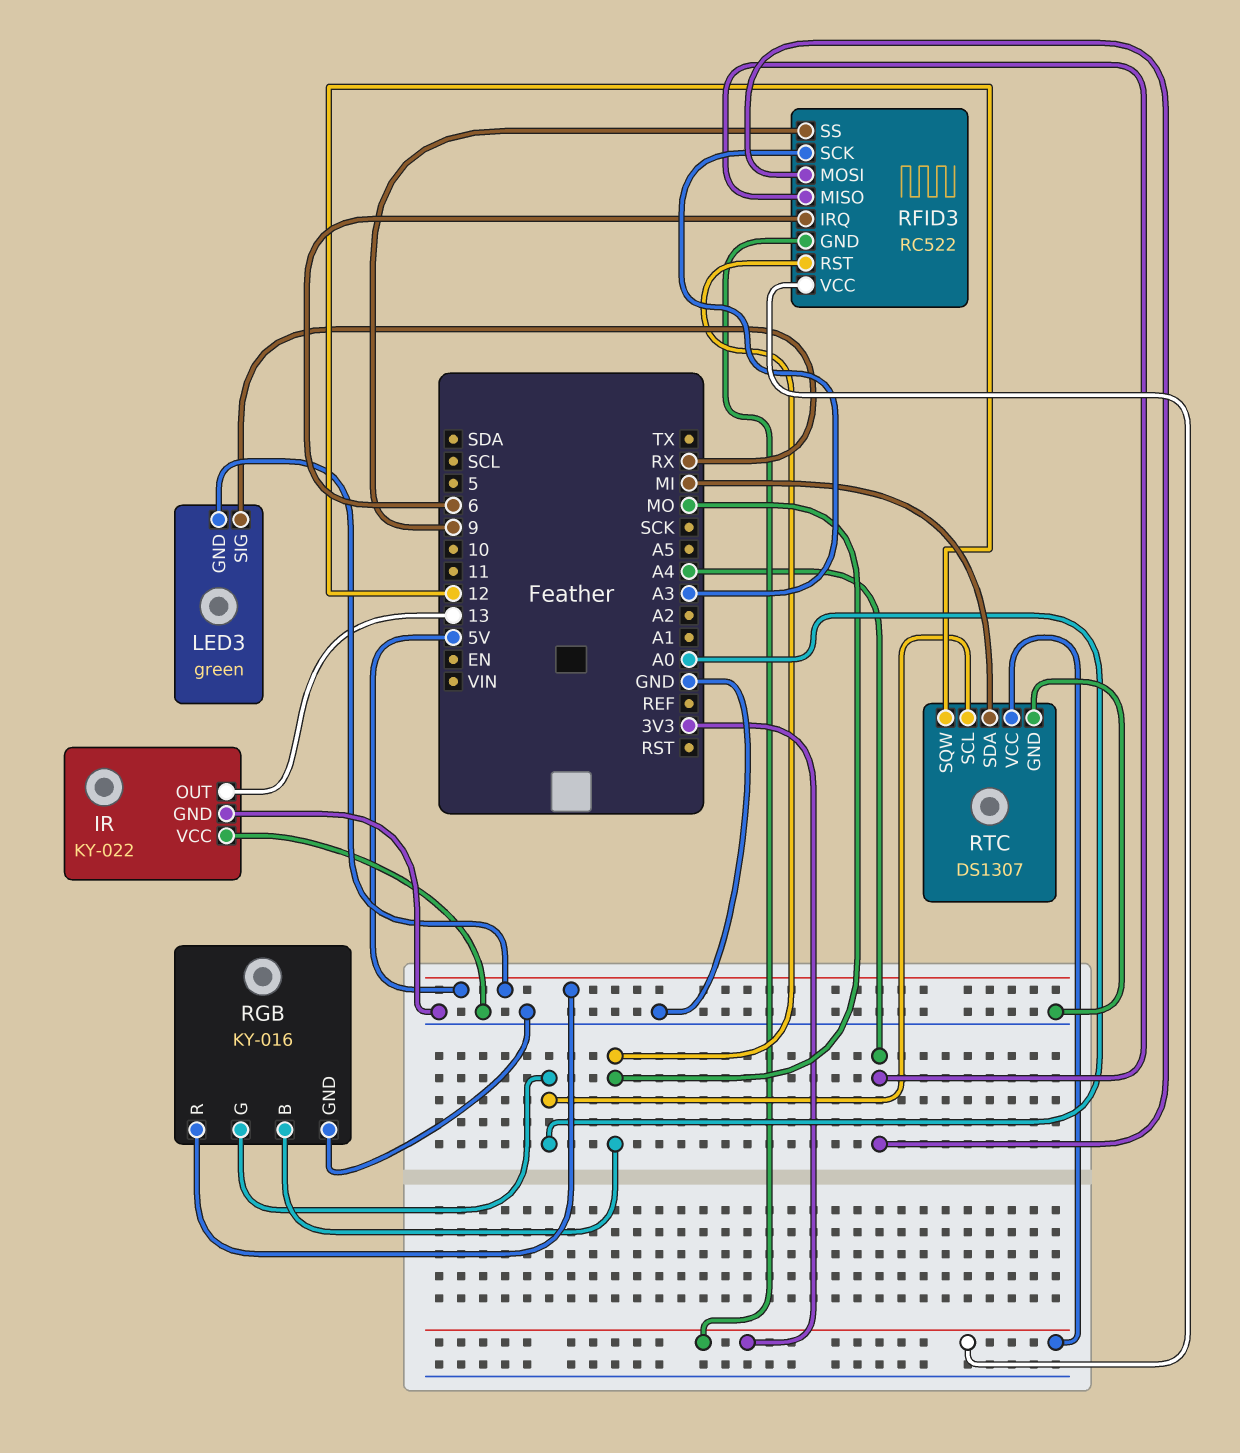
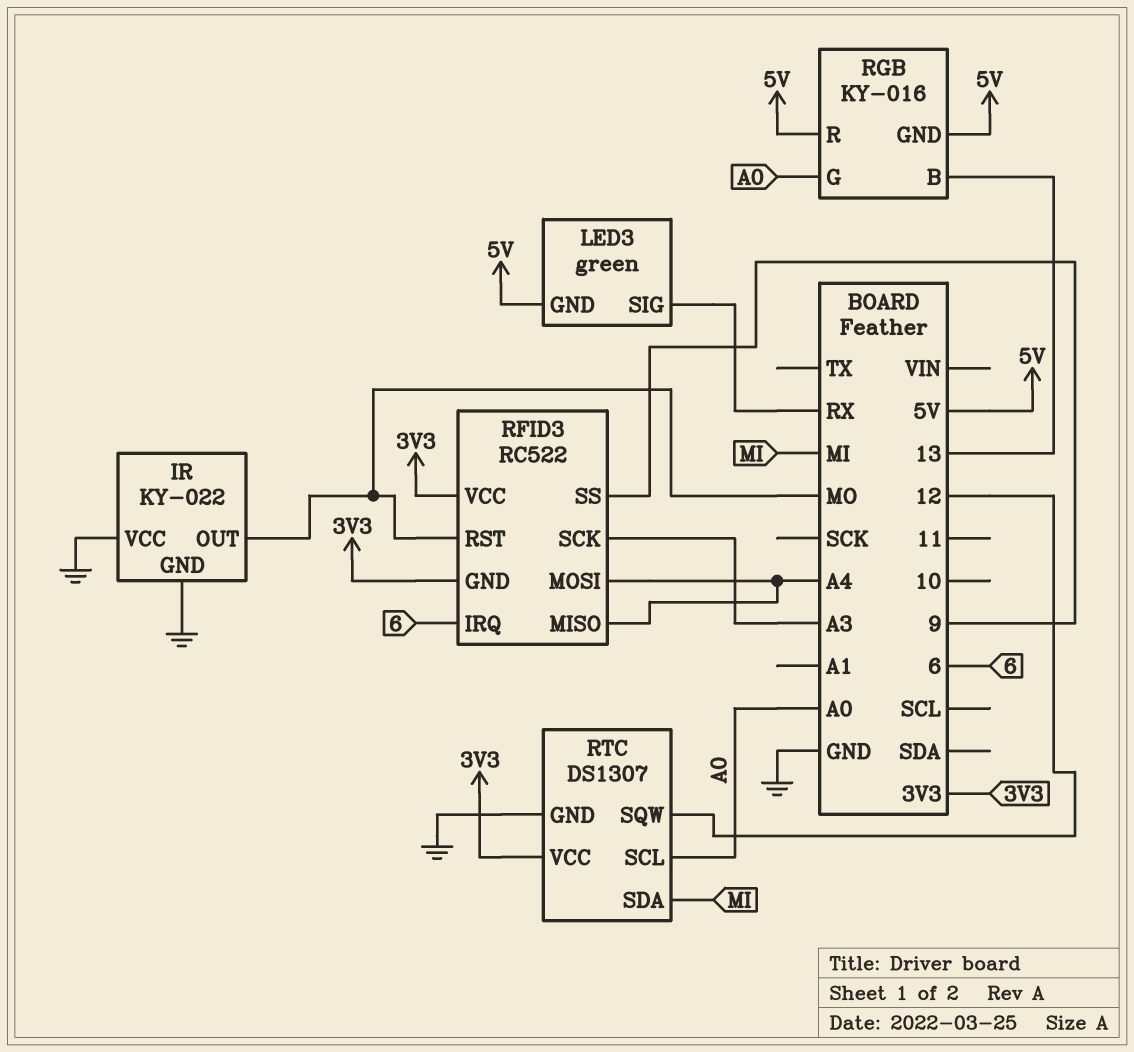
IR pin OUT: 13 -> MO
RGB pin B: MO -> 13
RGB pin GND: GND -> 5V

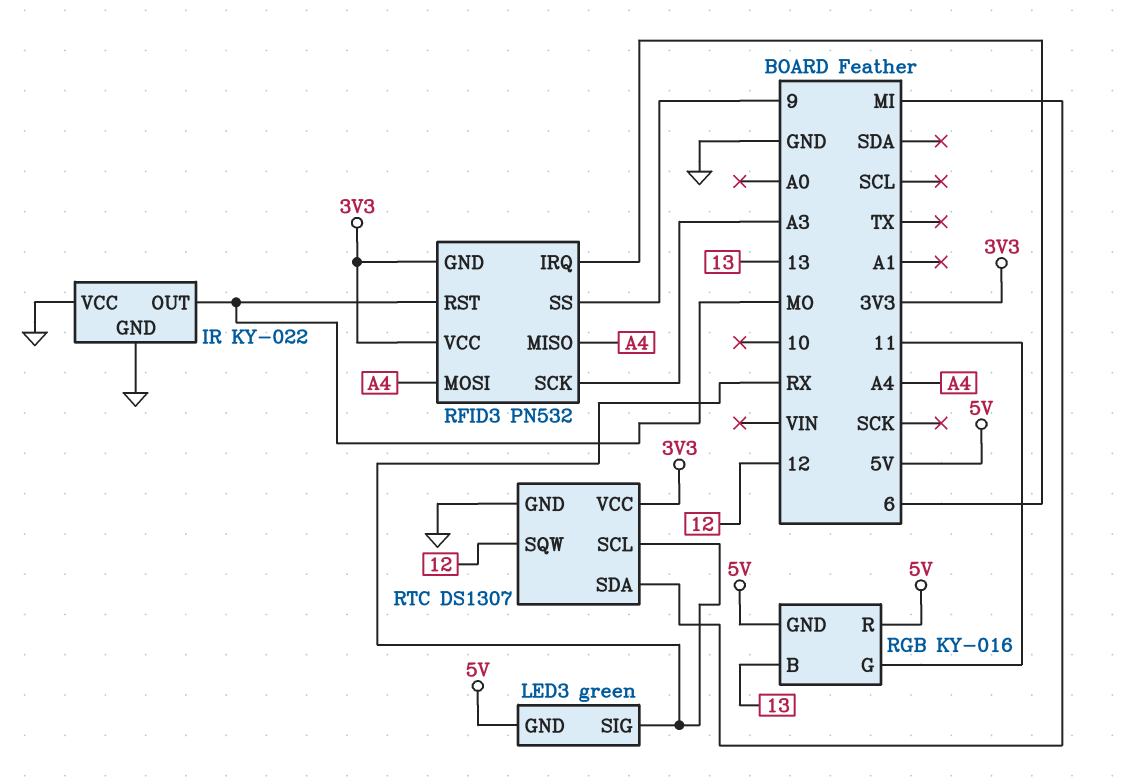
RFID3: RC522 -> PN532
RGB pin G: A0 -> 11
RTC pin SCL: A0 -> RX

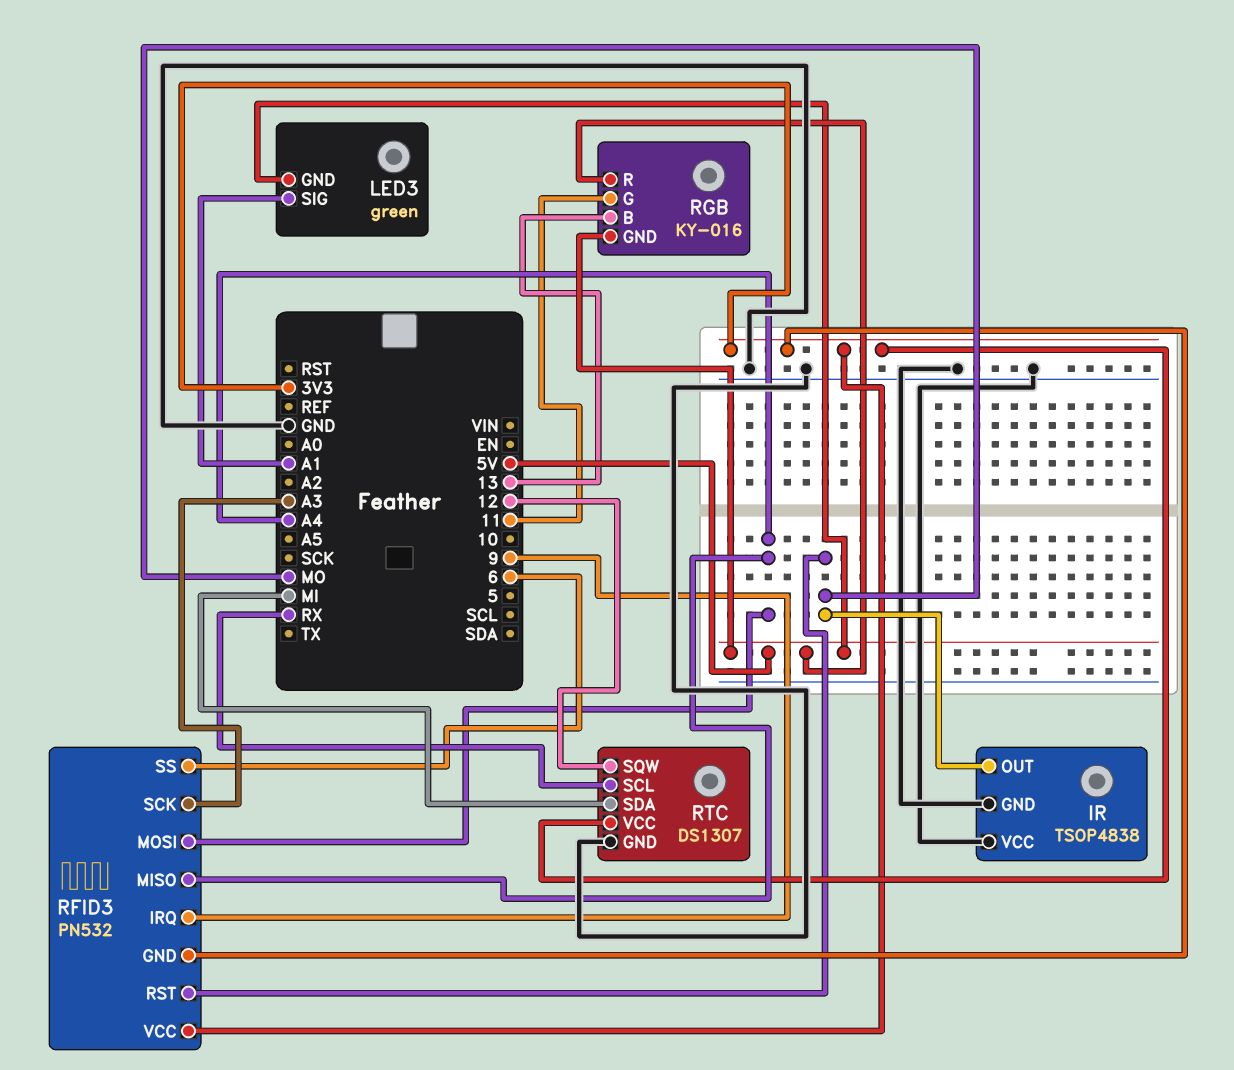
IR: KY-022 -> TSOP4838
LED3 pin SIG: RX -> A1
RFID3 pin IRQ: 6 -> 9
RFID3 pin SS: 9 -> 6

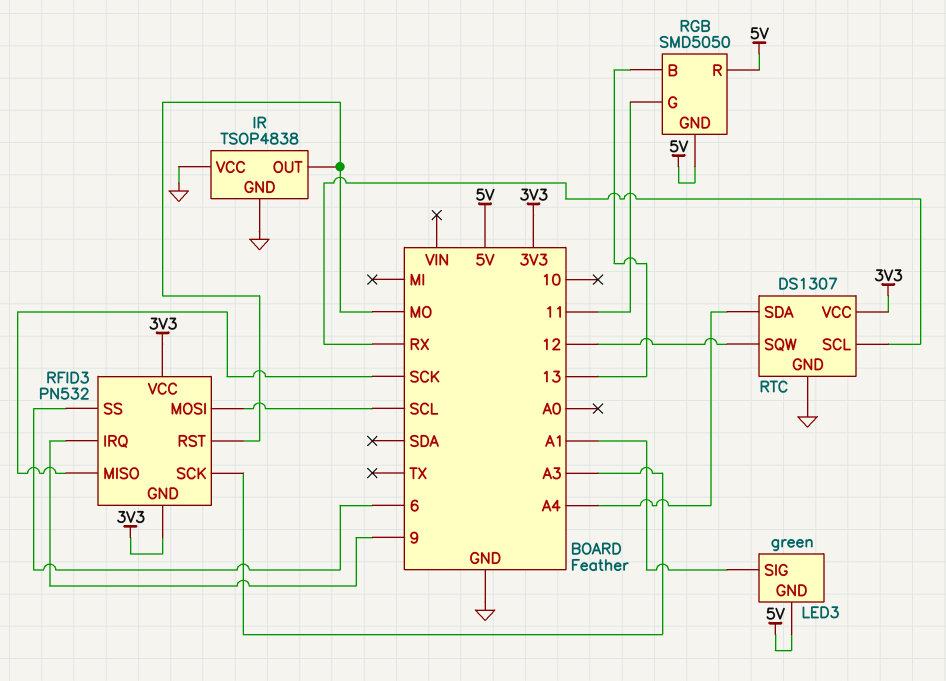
RFID3 pin MISO: A4 -> SCK
RFID3 pin MOSI: A4 -> SCL
RGB: KY-016 -> SMD5050
RTC pin SDA: MI -> A4

